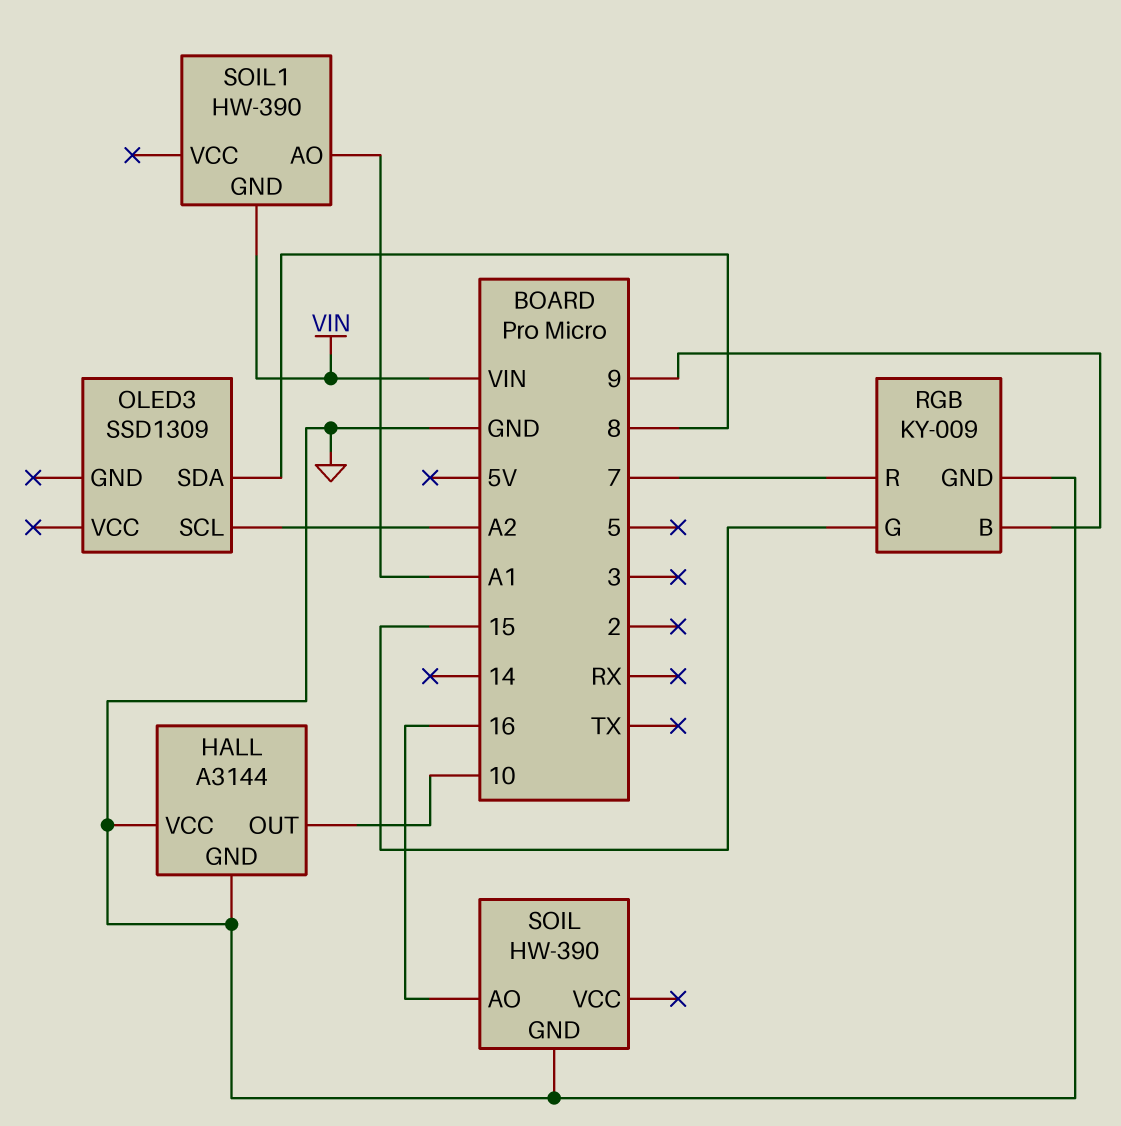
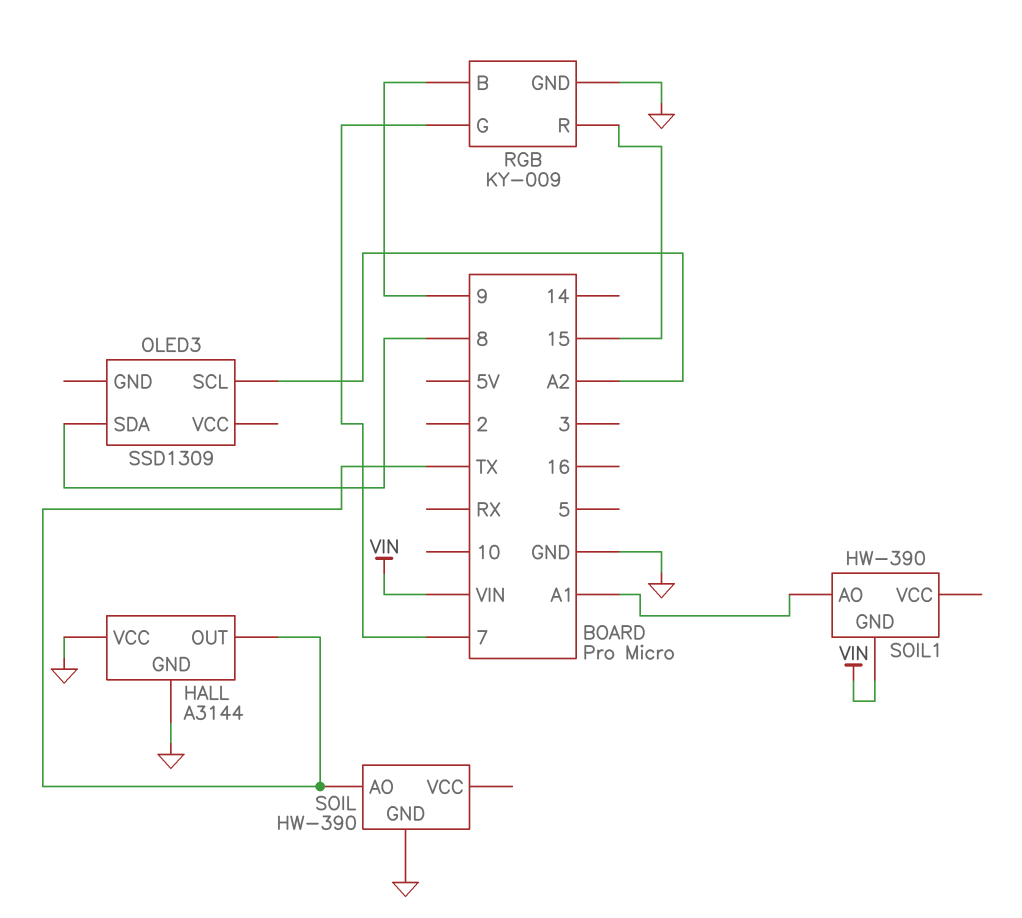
HALL pin OUT: 10 -> TX
RGB pin G: 15 -> 7
RGB pin R: 7 -> 15
SOIL pin AO: 16 -> TX

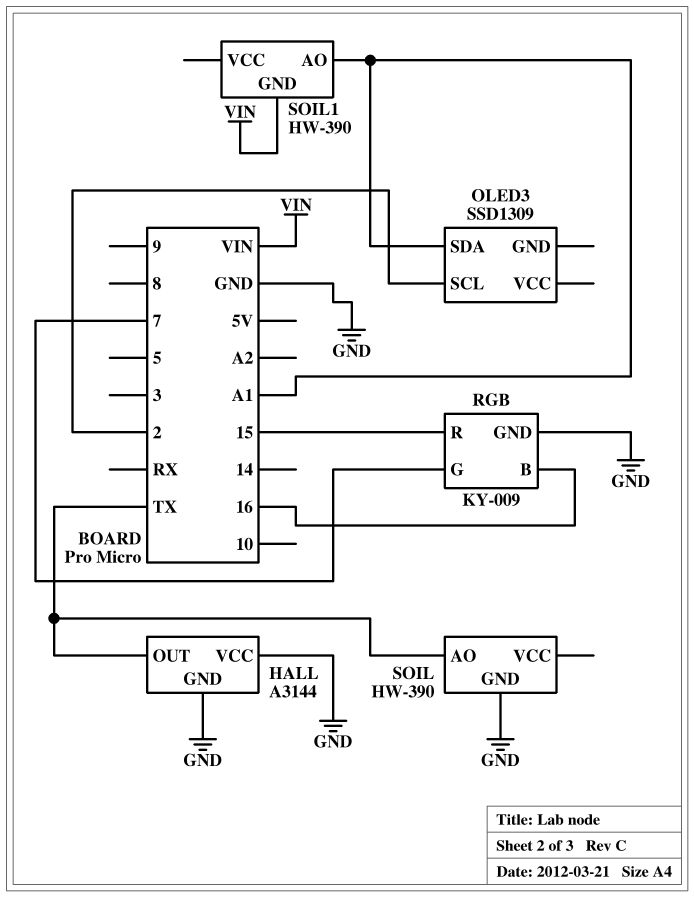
OLED3 pin SCL: A2 -> 2
OLED3 pin SDA: 8 -> A1
RGB pin B: 9 -> 16

